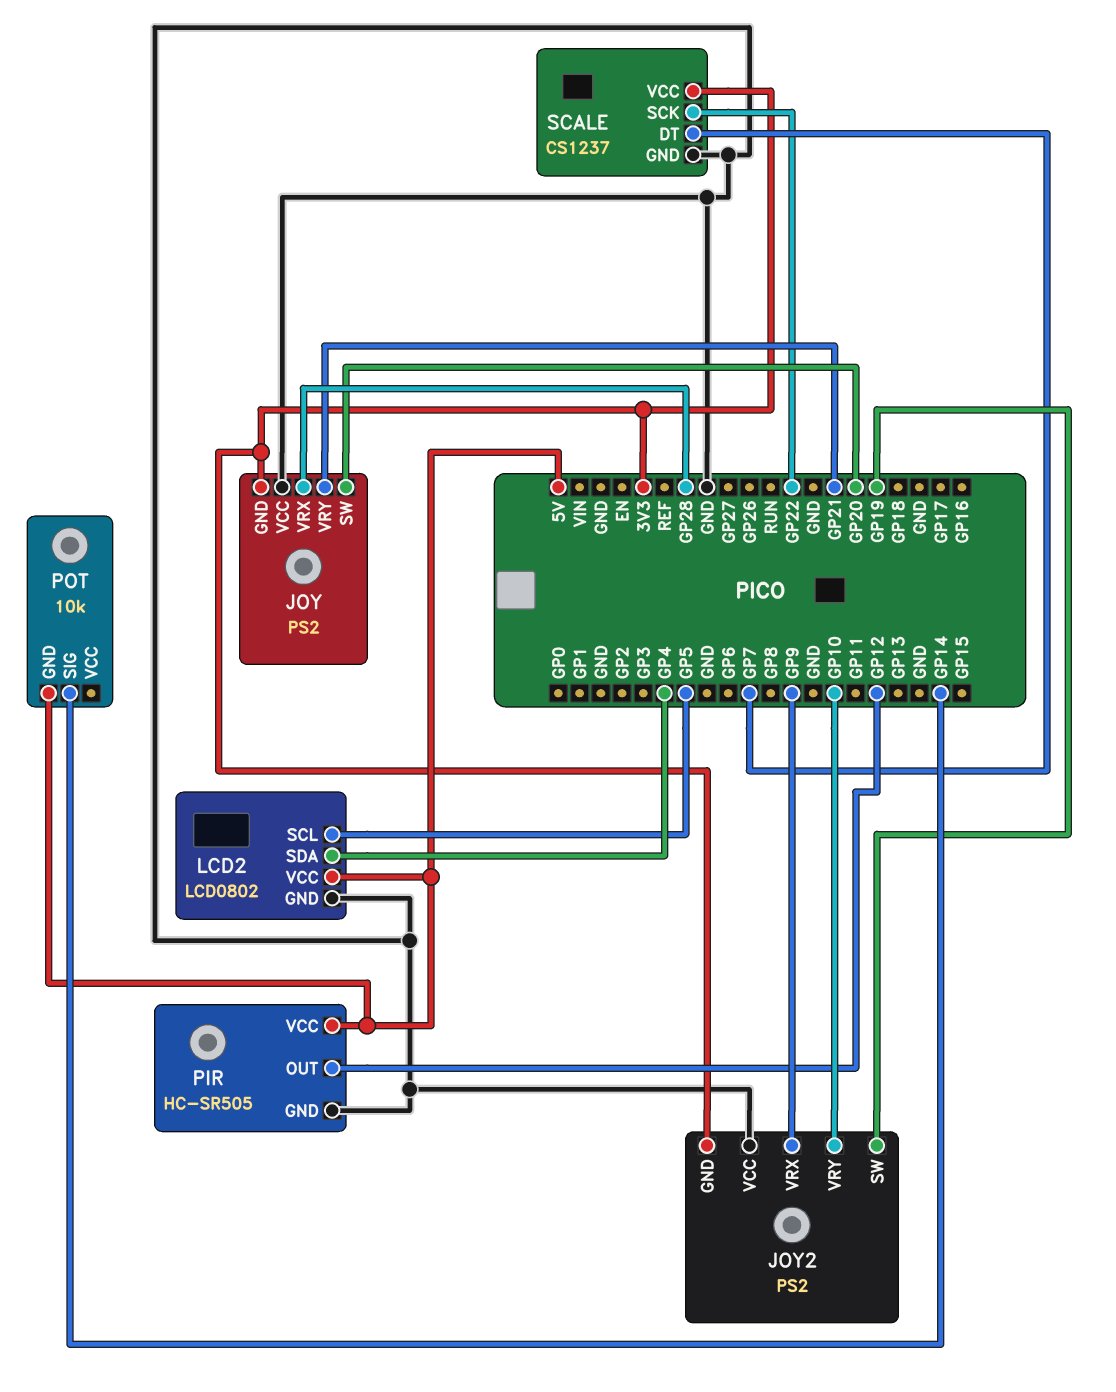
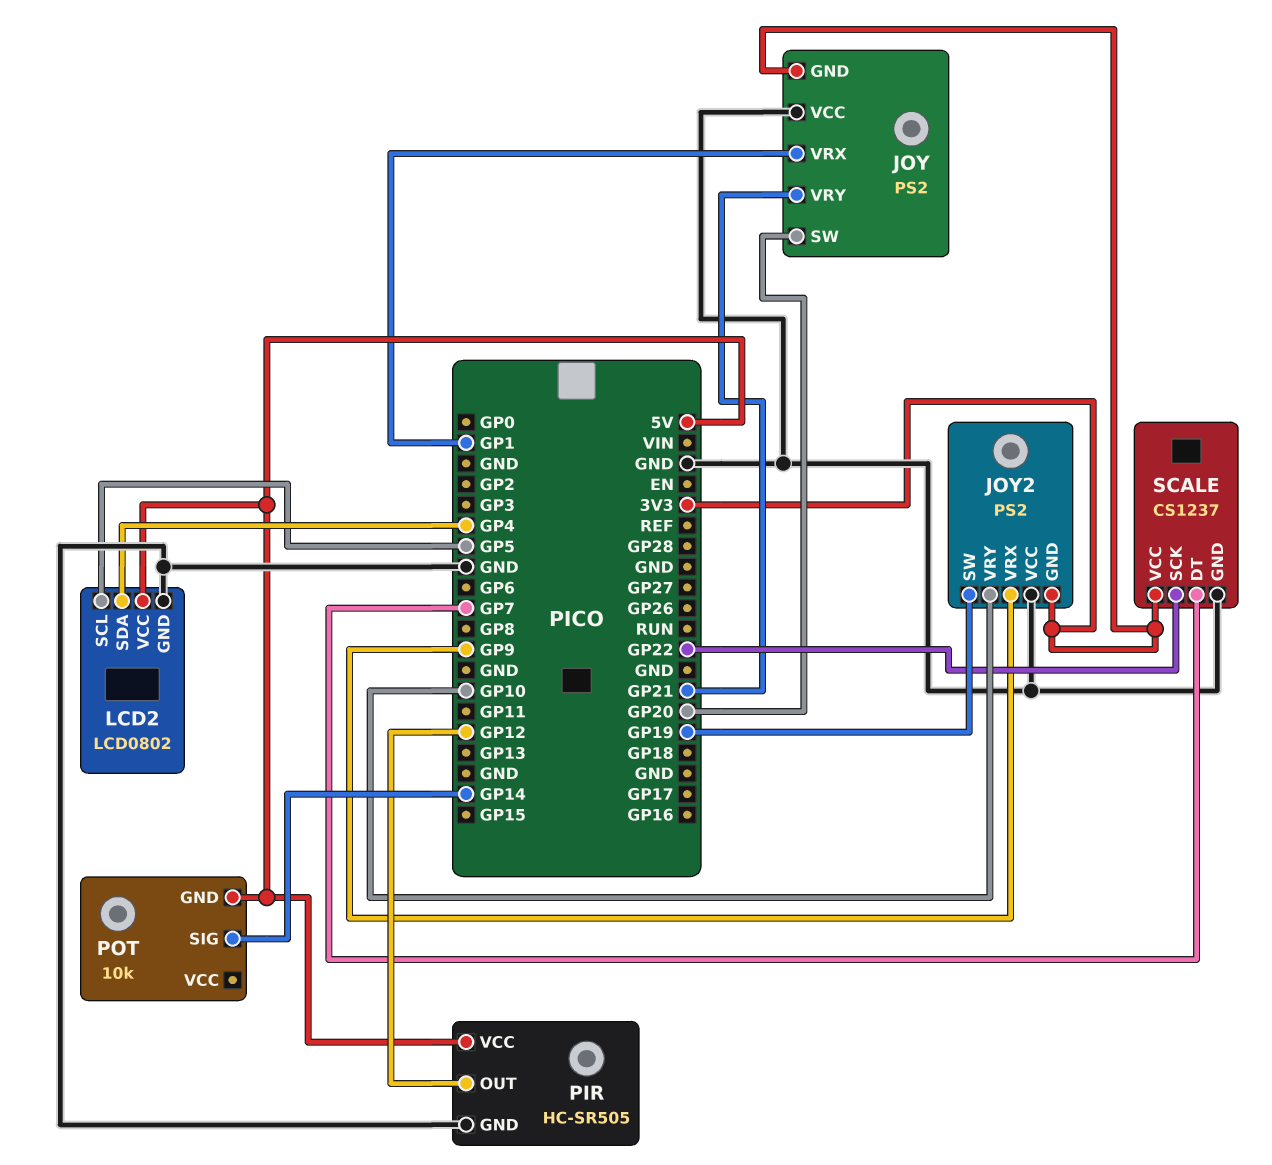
JOY pin VRX: GP28 -> GP1

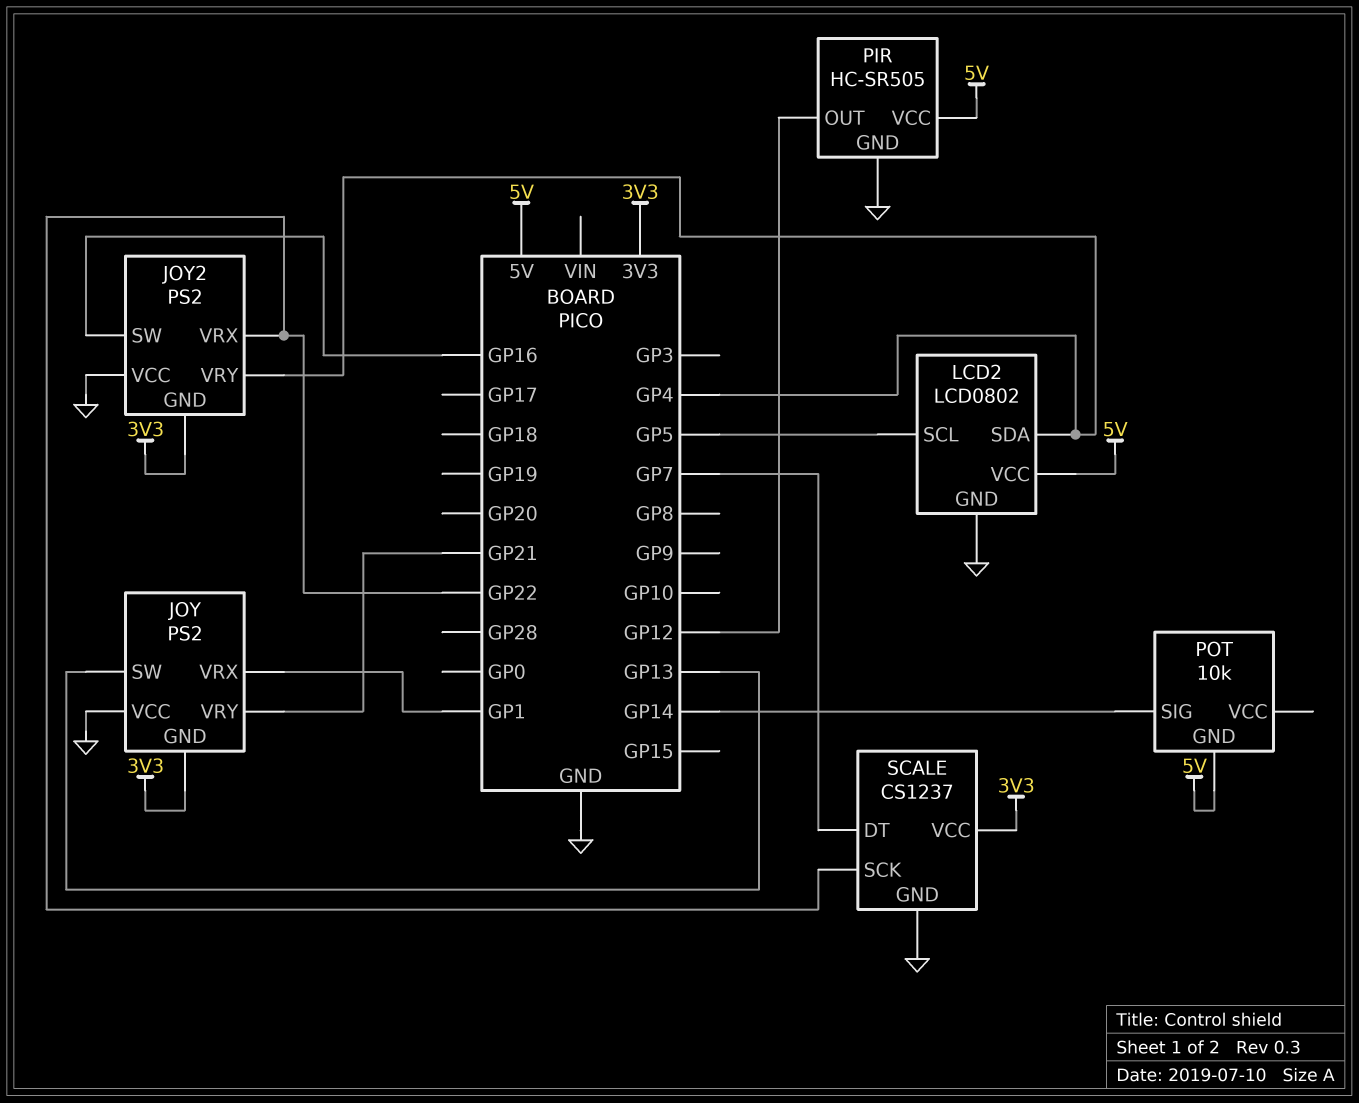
JOY pin SW: GP20 -> GP13
JOY2 pin SW: GP19 -> GP16
JOY2 pin VRX: GP9 -> GP22
JOY2 pin VRY: GP10 -> GP4

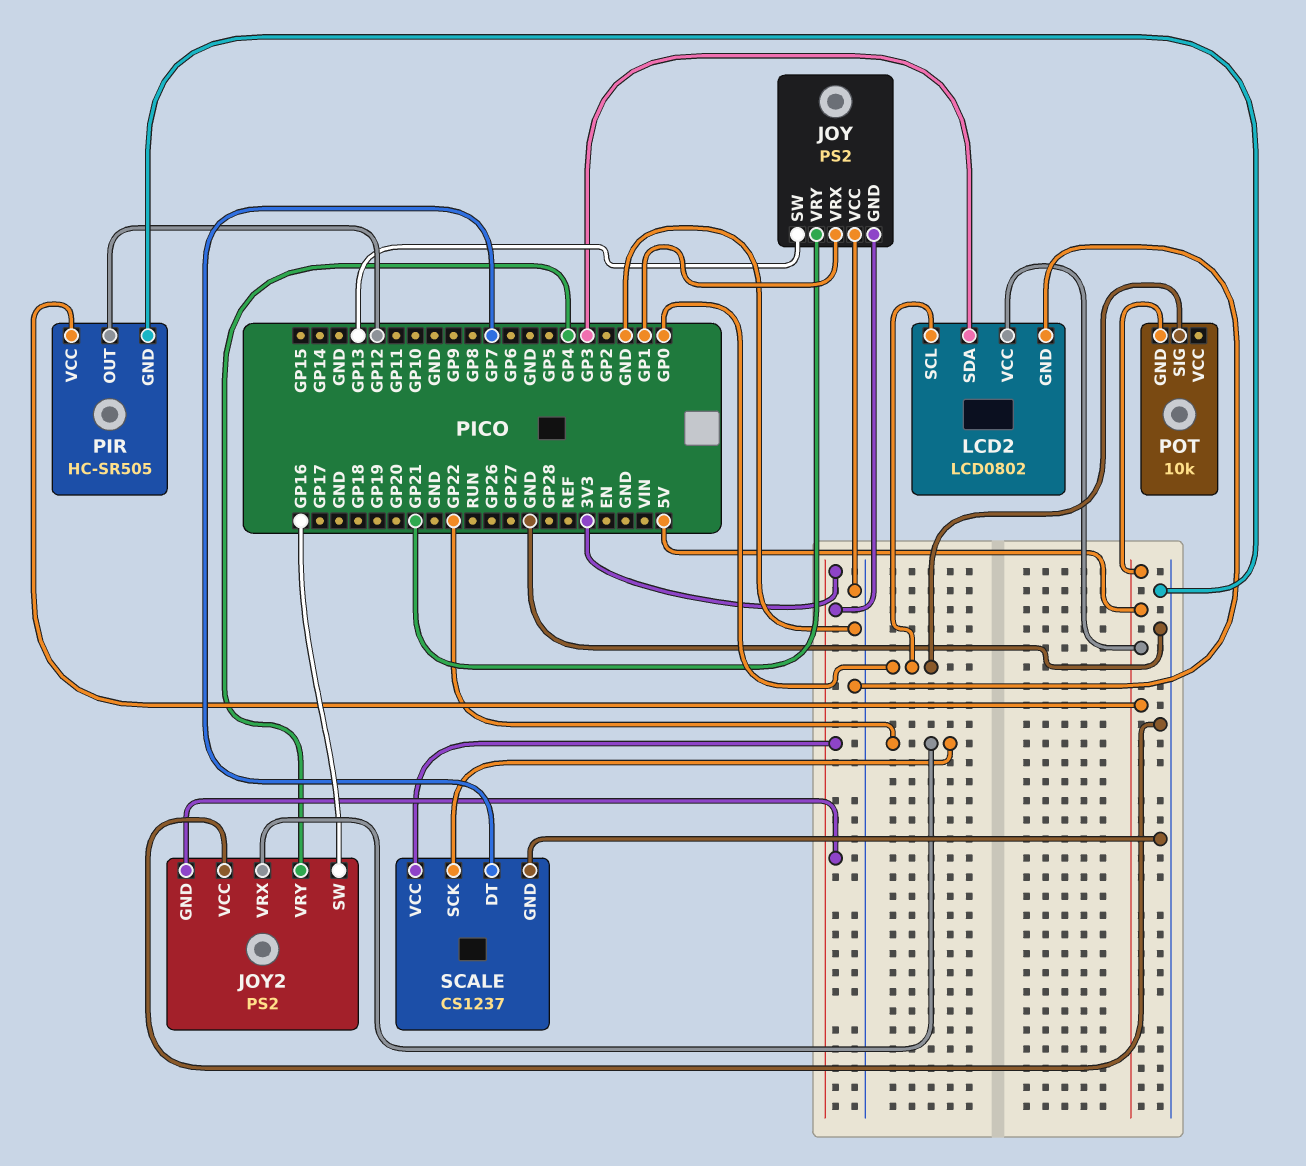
LCD2 pin SCL: GP5 -> GP0
LCD2 pin SDA: GP4 -> GP3
POT pin SIG: GP14 -> GP0

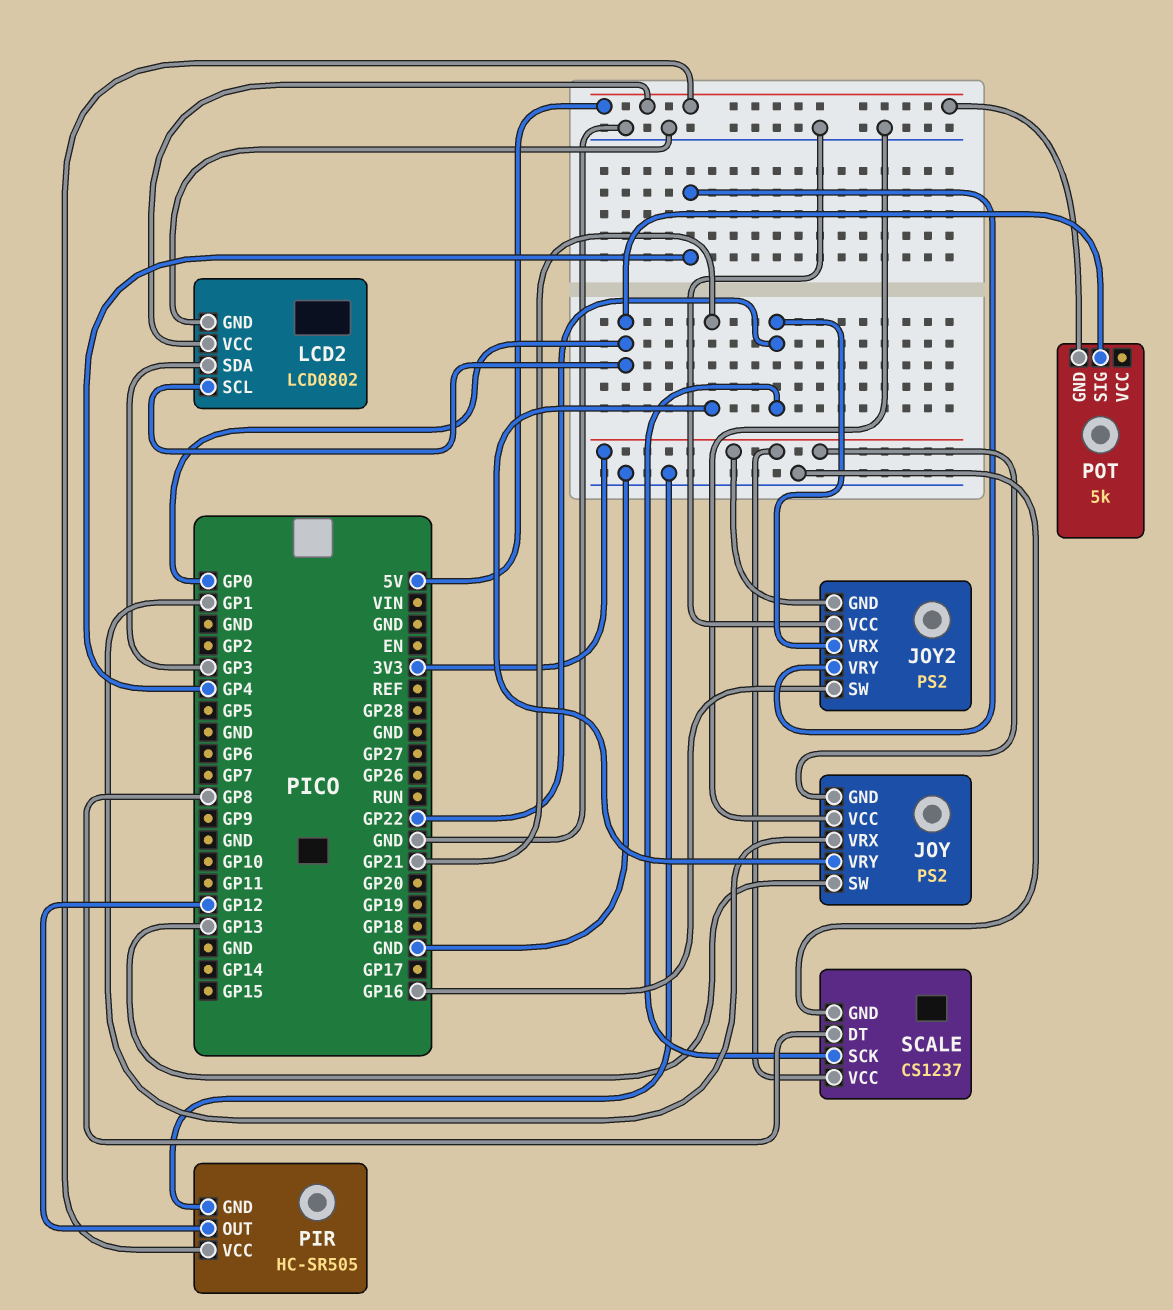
POT: 10k -> 5k
SCALE pin DT: GP7 -> GP8

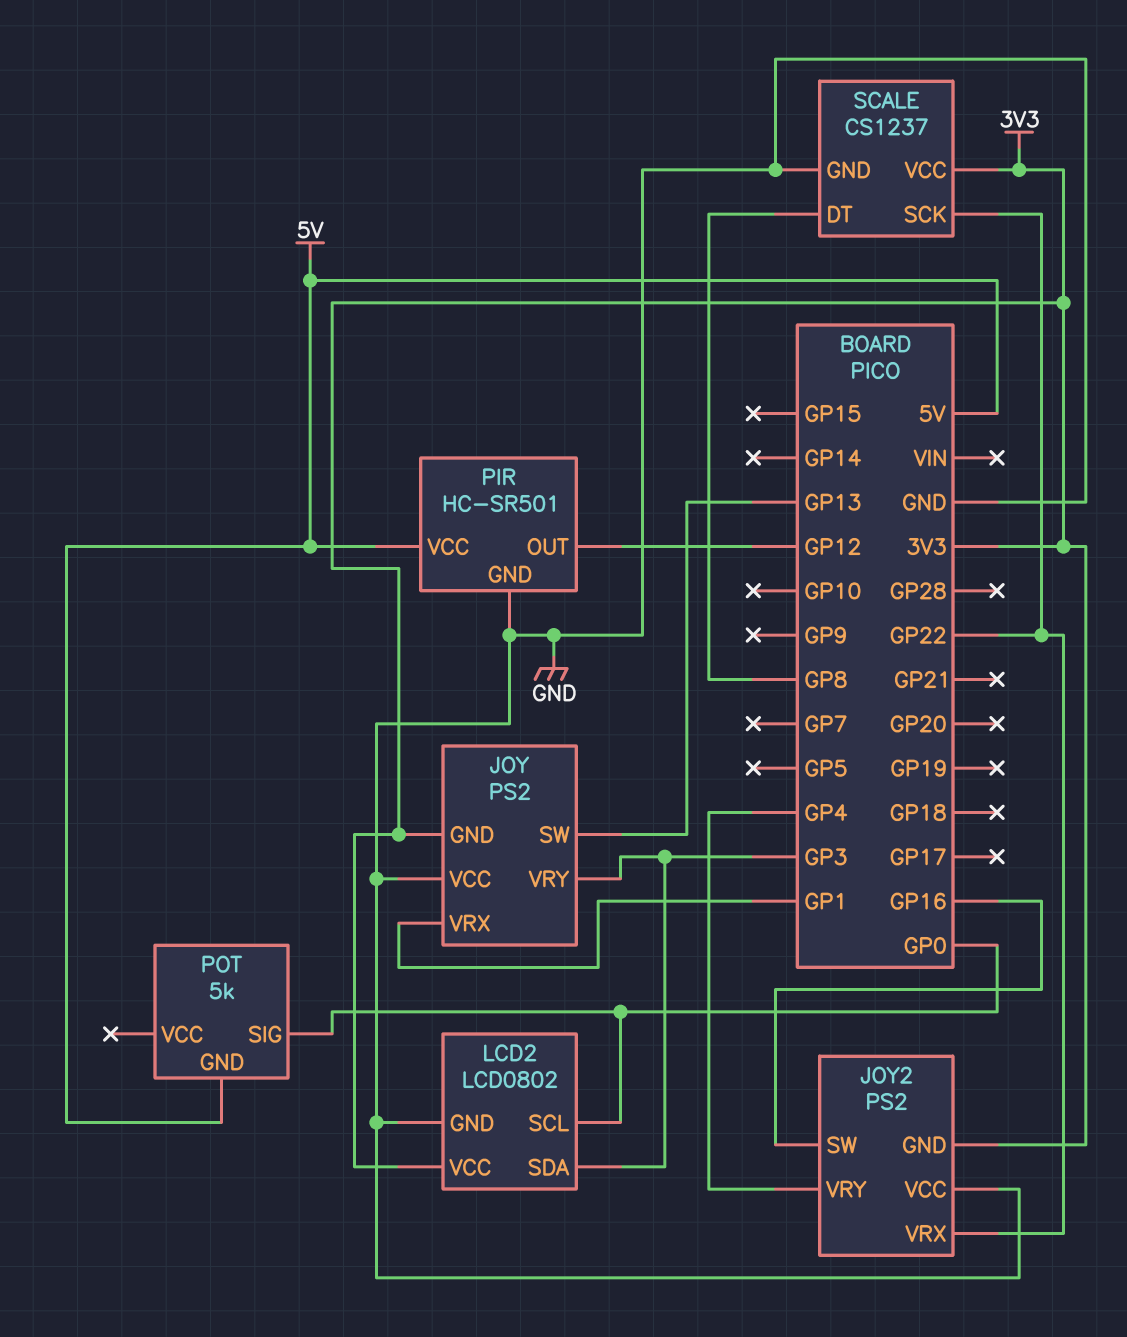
JOY pin VRY: GP21 -> GP3
LCD2 pin VCC: 5V -> 3V3
PIR: HC-SR505 -> HC-SR501

